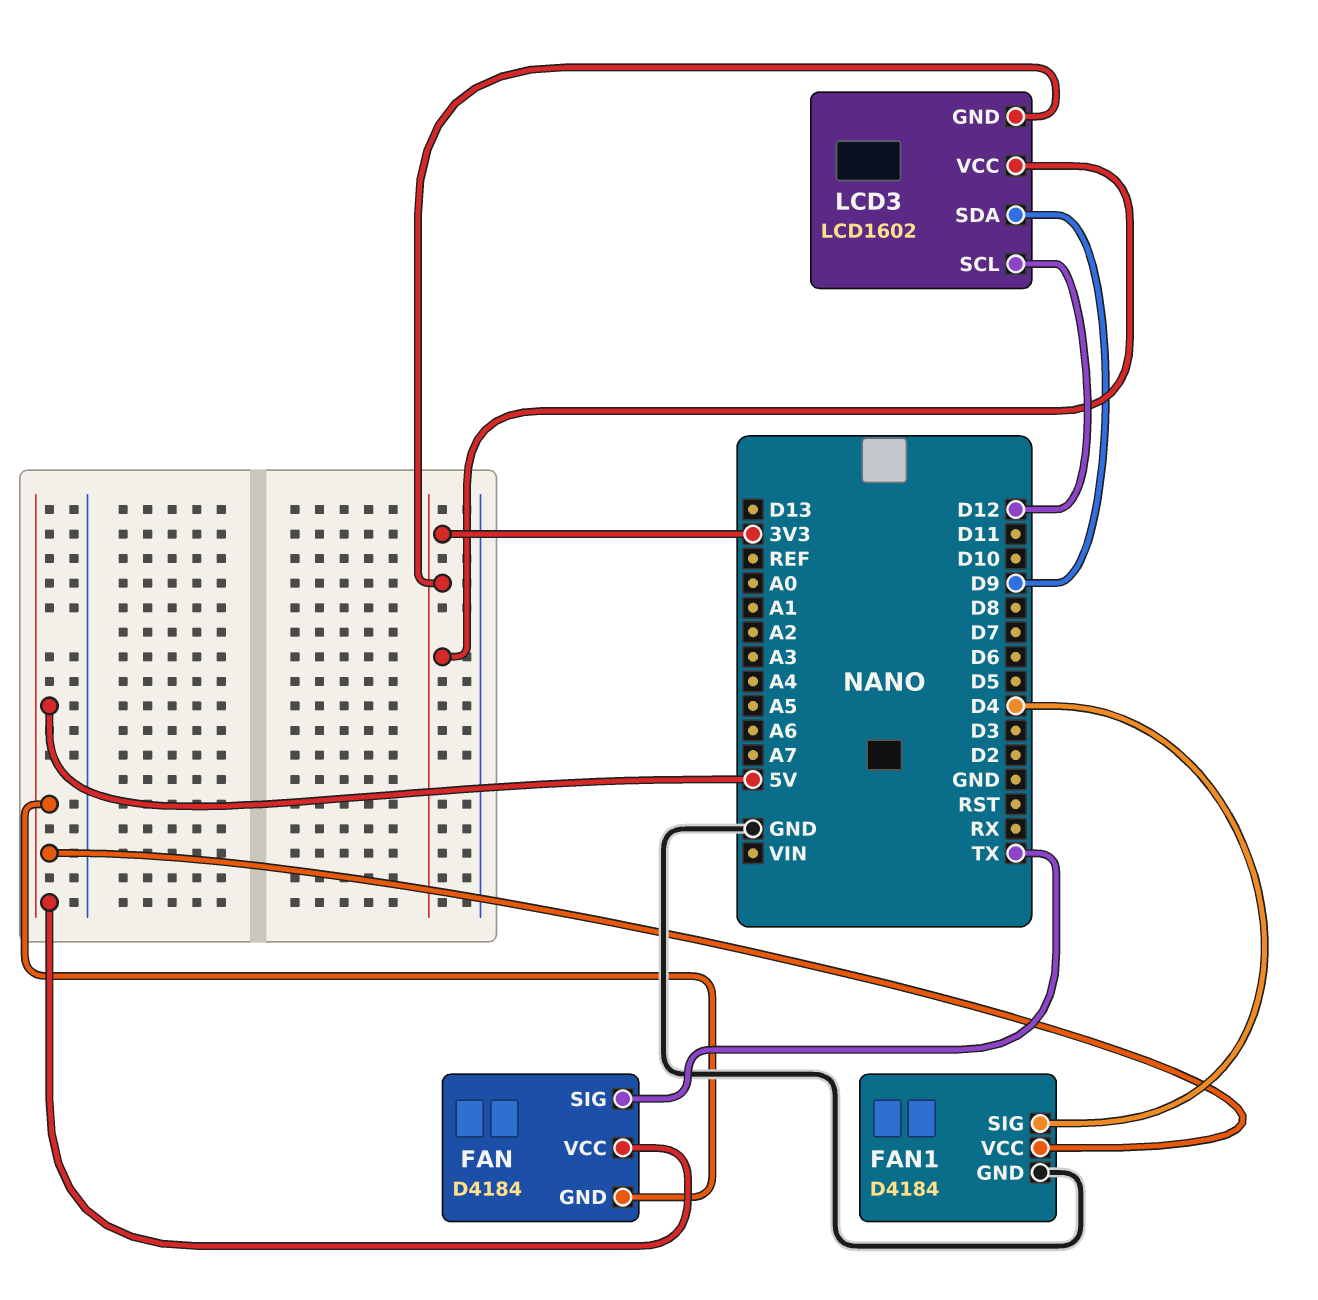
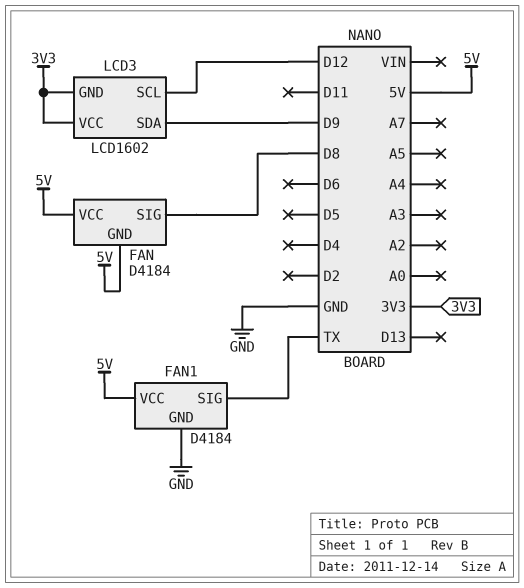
FAN pin SIG: TX -> D8
FAN1 pin SIG: D4 -> TX

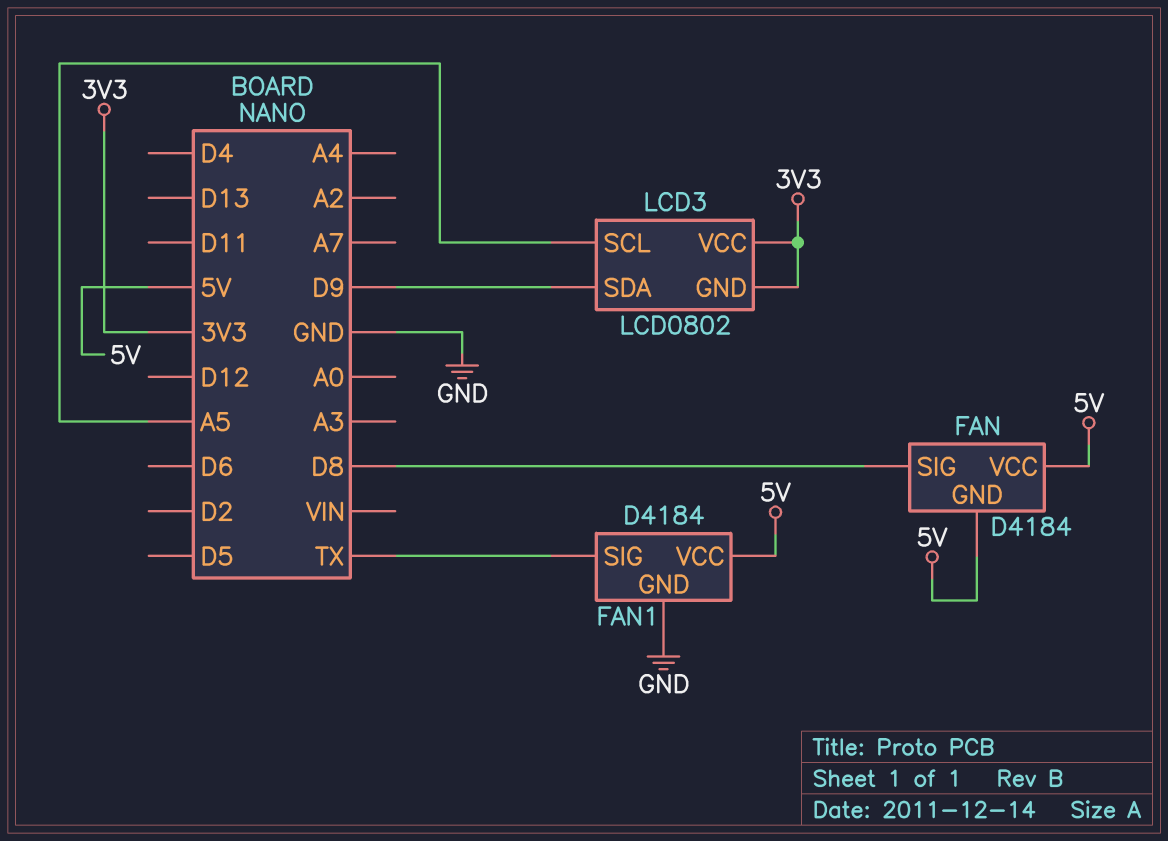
LCD3: LCD1602 -> LCD0802
LCD3 pin SCL: D12 -> A5

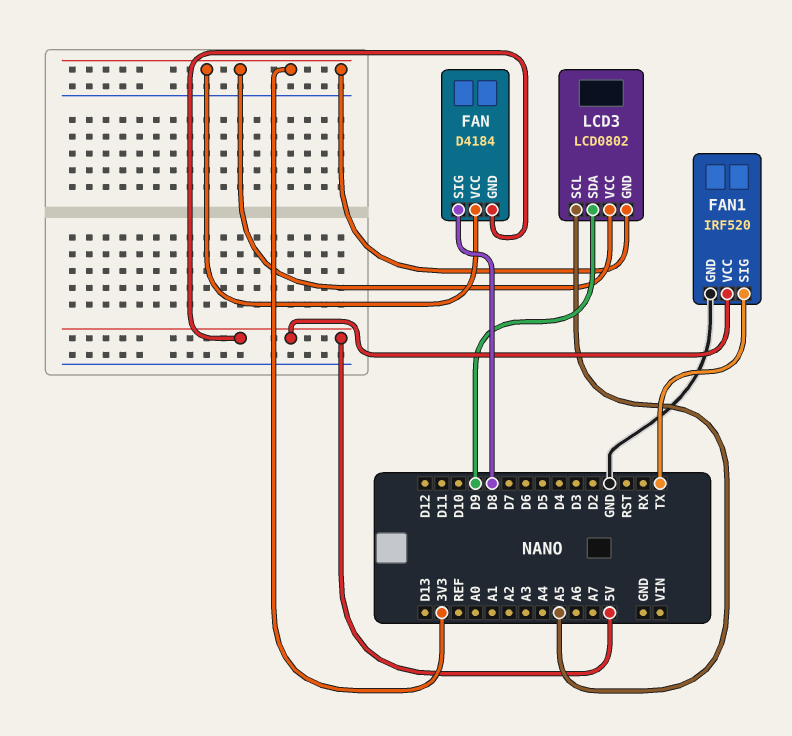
FAN pin VCC: 5V -> 3V3
FAN1: D4184 -> IRF520

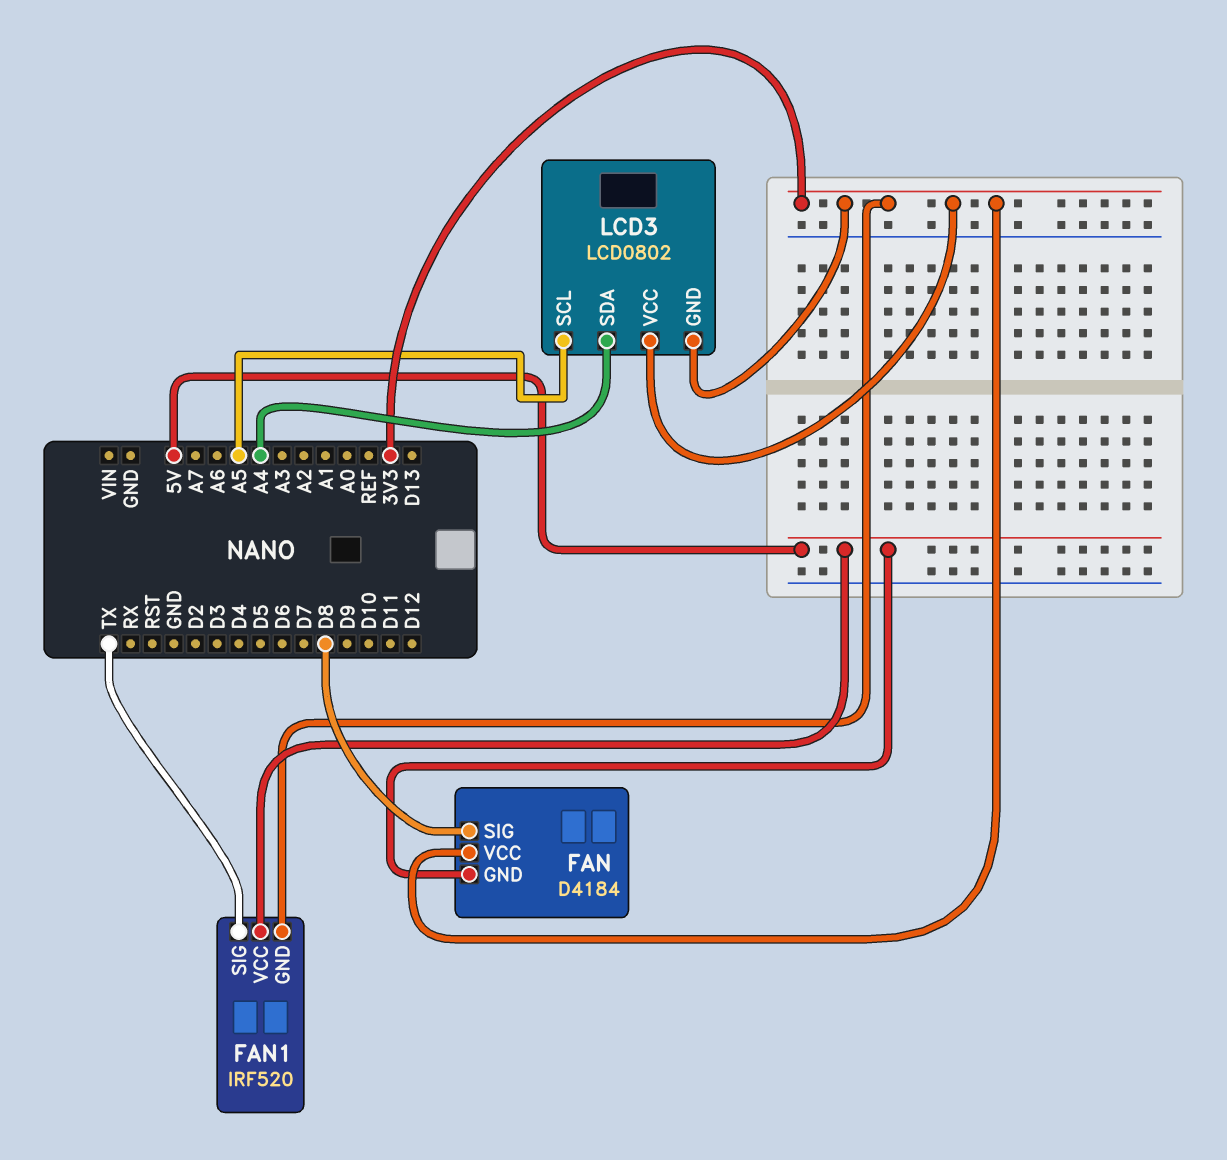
FAN1 pin GND: GND -> 3V3
LCD3 pin SDA: D9 -> A4

